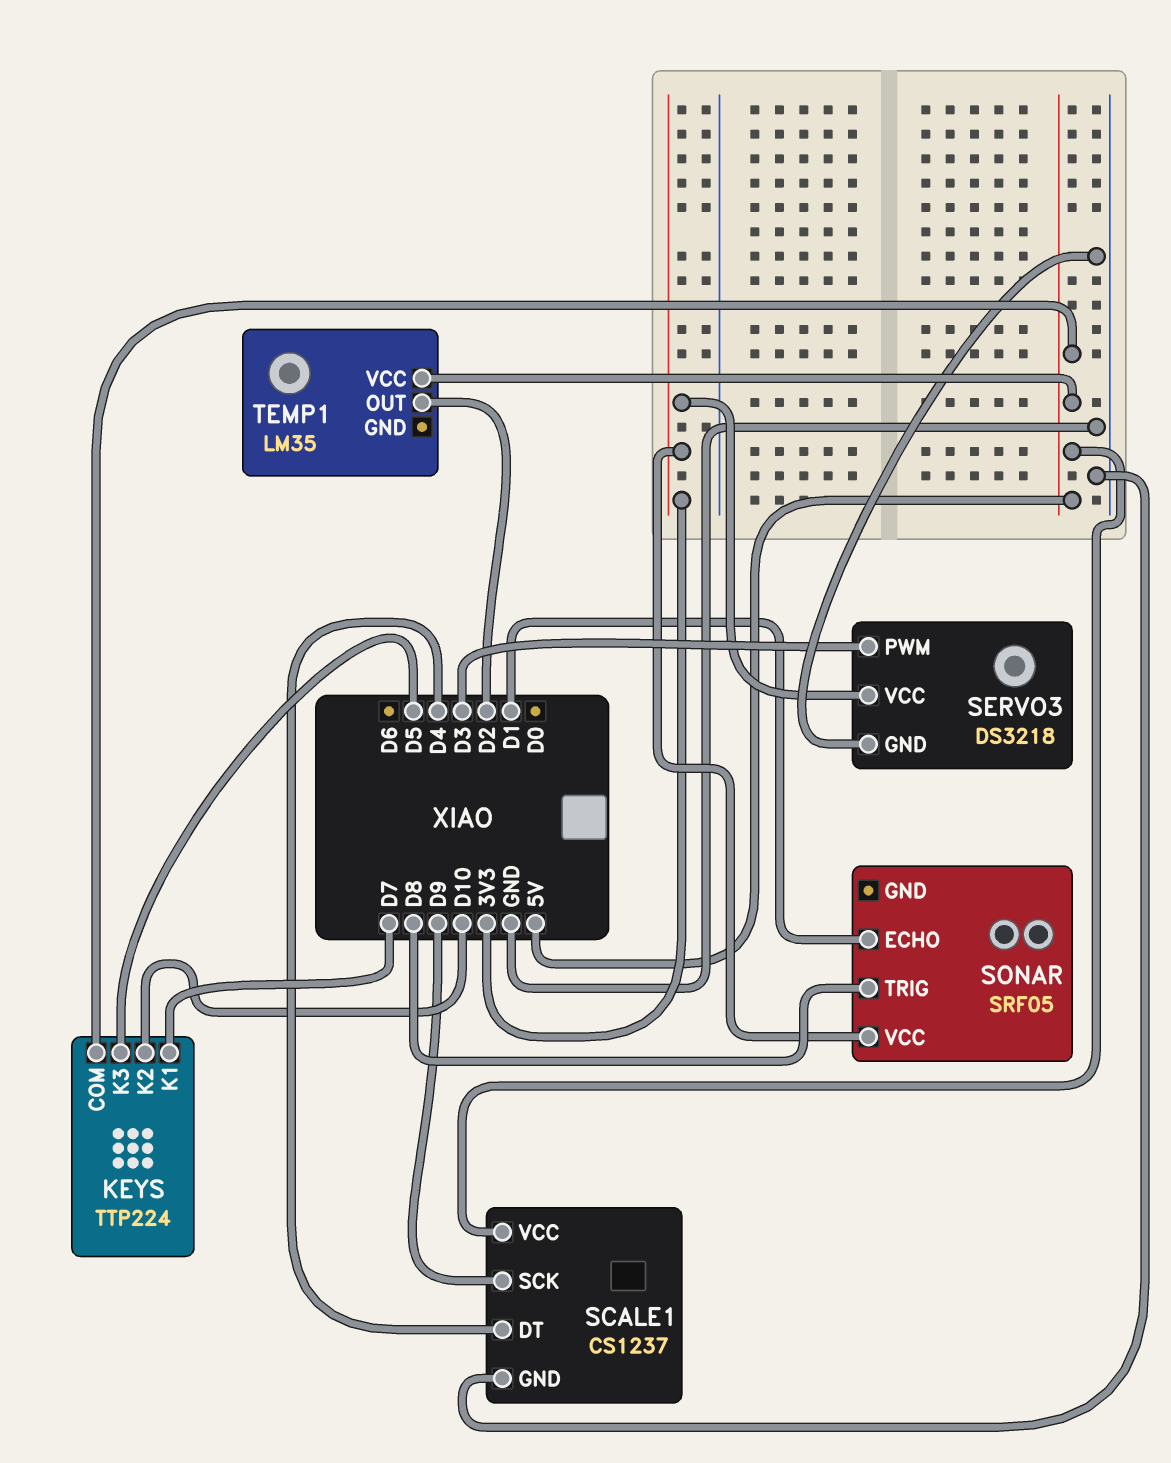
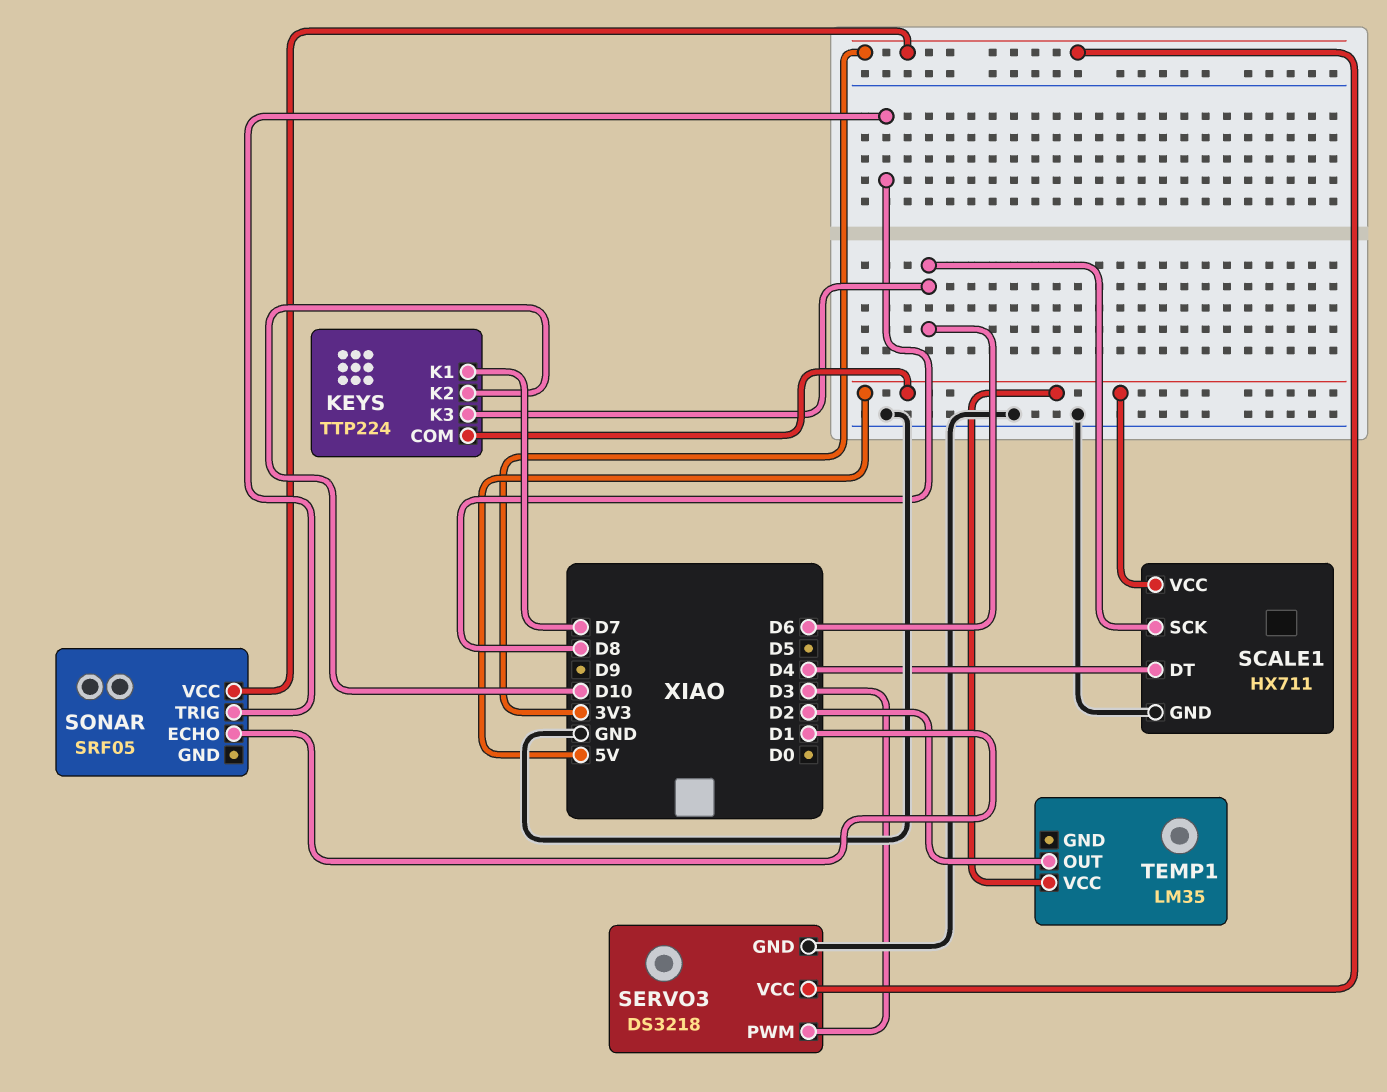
KEYS pin K3: D5 -> D6
SCALE1: CS1237 -> HX711
SCALE1 pin SCK: D9 -> D6

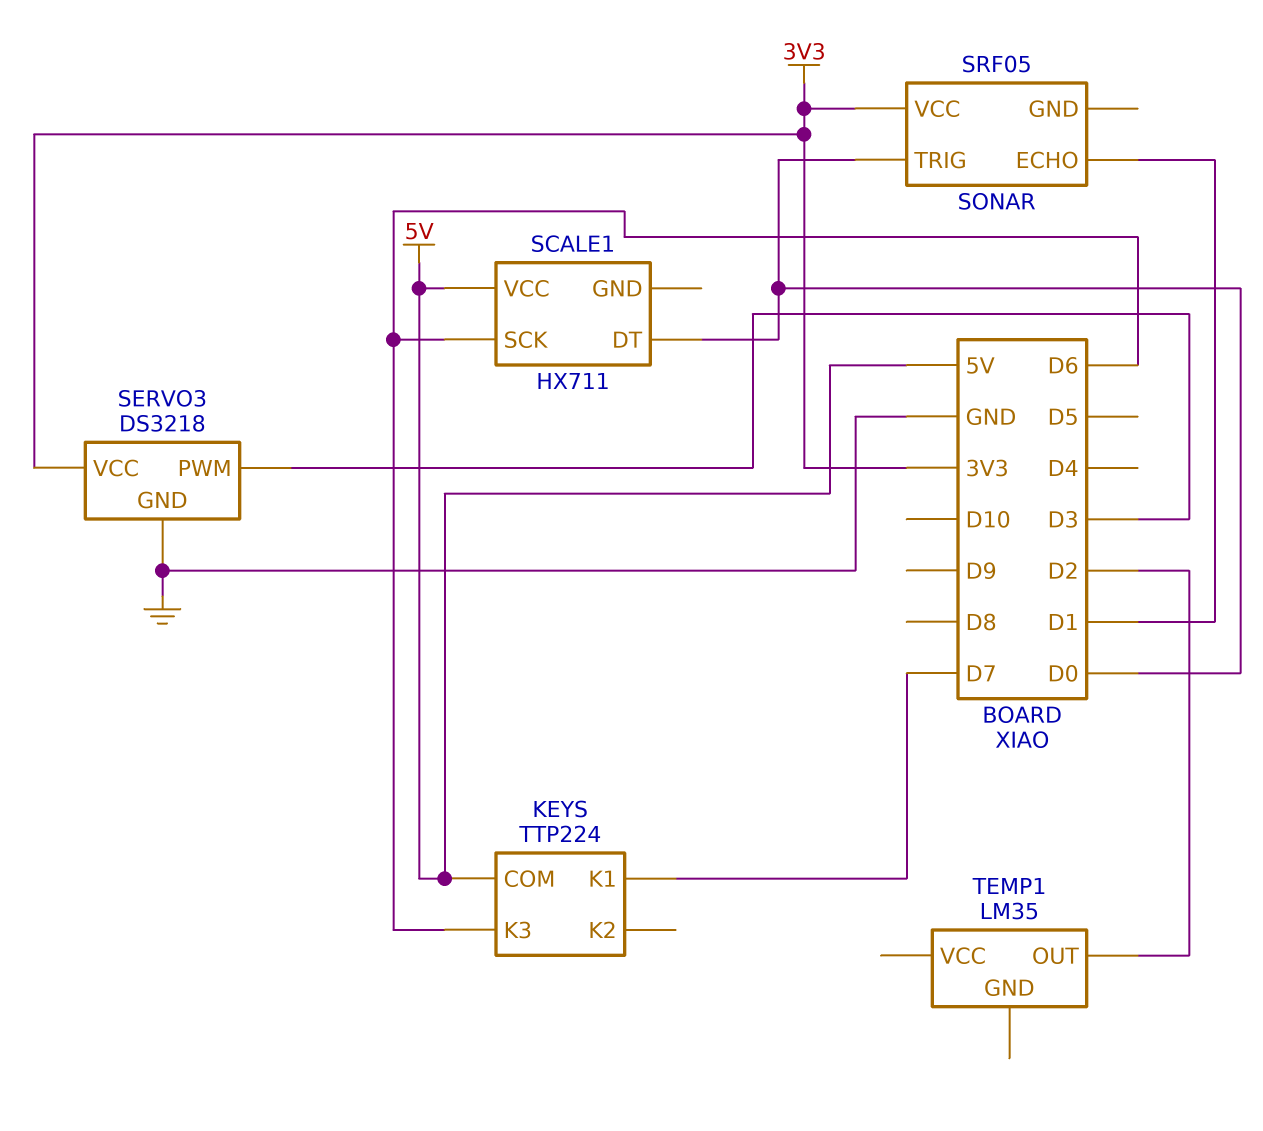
KEYS pin K2: D10 -> none
SCALE1 pin DT: D4 -> D0
SCALE1 pin GND: GND -> none
SONAR pin TRIG: D8 -> D0
TEMP1 pin VCC: 5V -> none

